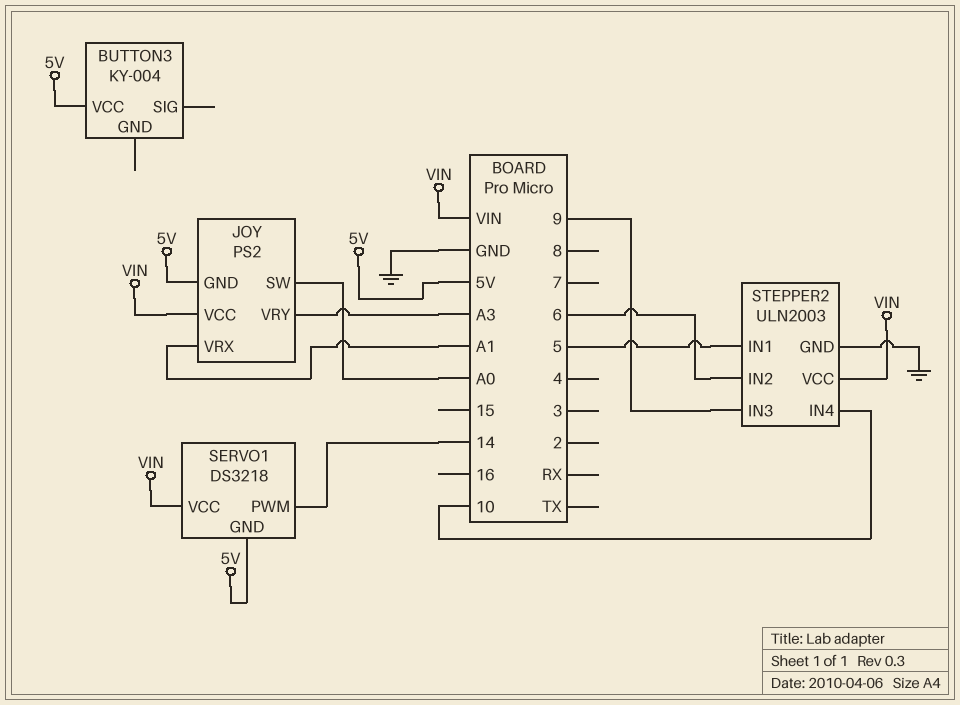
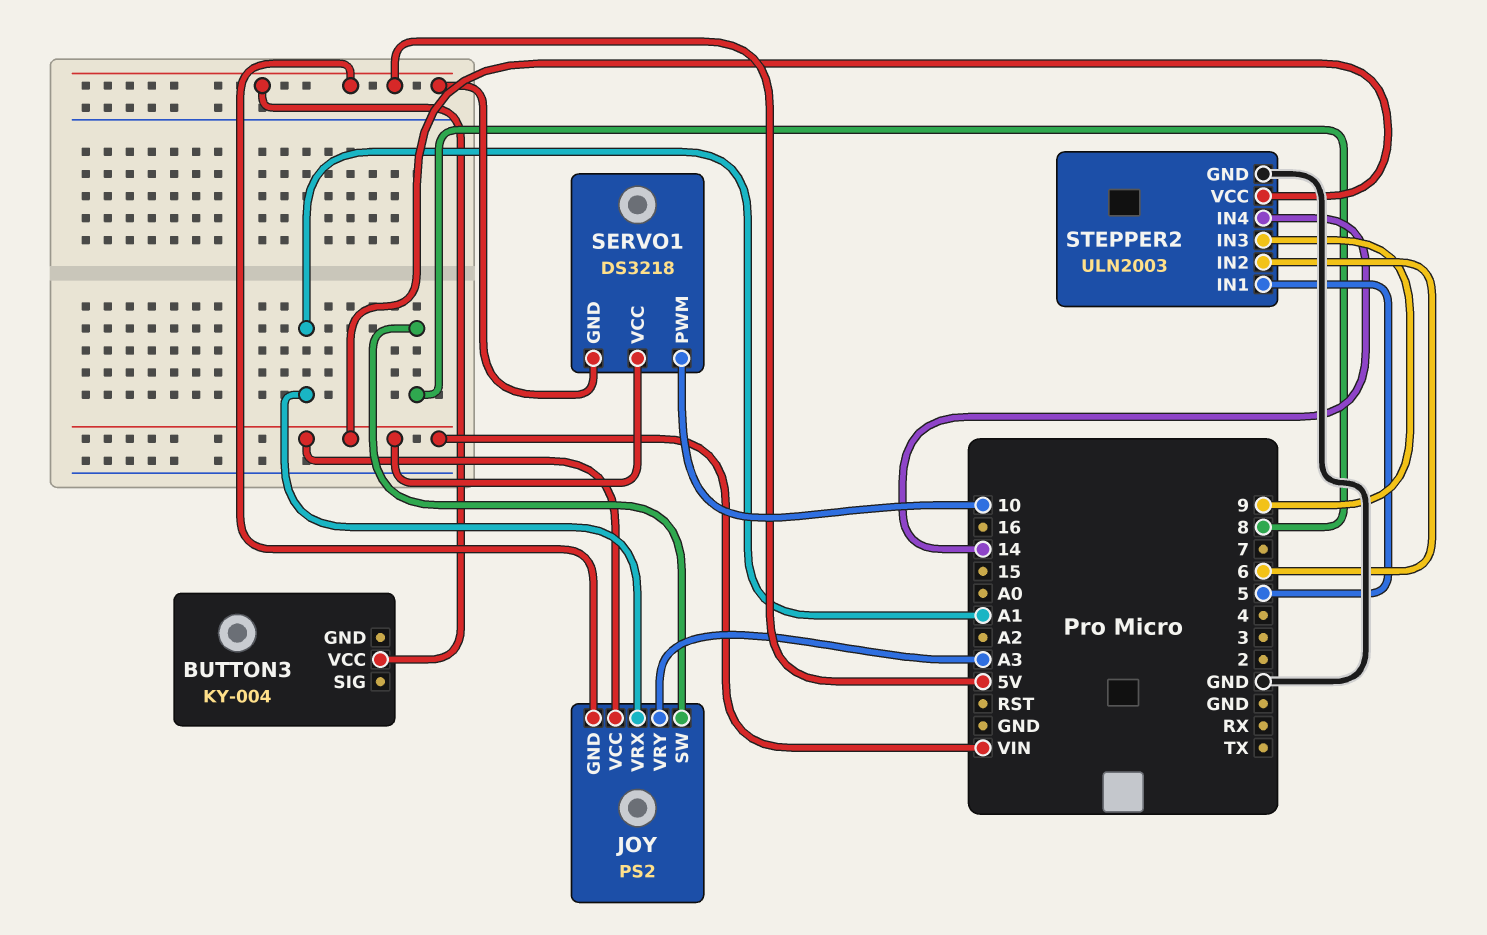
JOY pin SW: A0 -> 8
SERVO1 pin PWM: 14 -> 10
STEPPER2 pin IN4: 10 -> 14

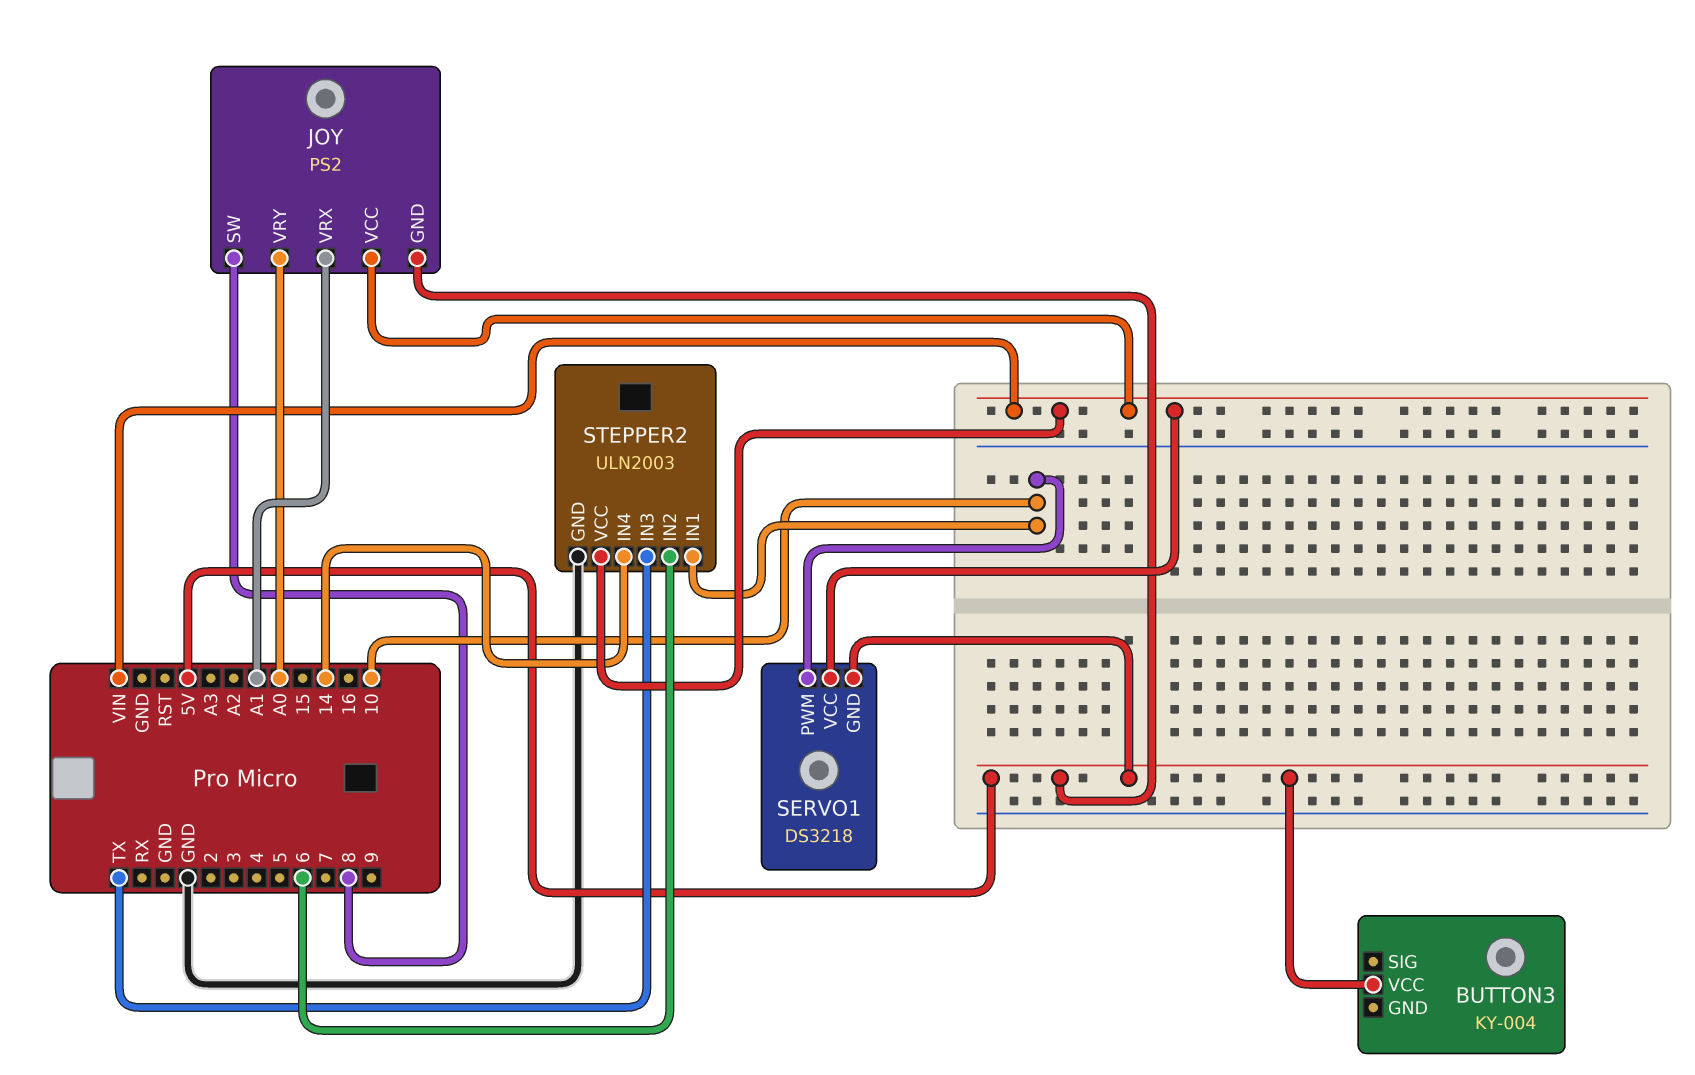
JOY pin VRY: A3 -> A0
STEPPER2 pin IN1: 5 -> 10
STEPPER2 pin IN3: 9 -> TX

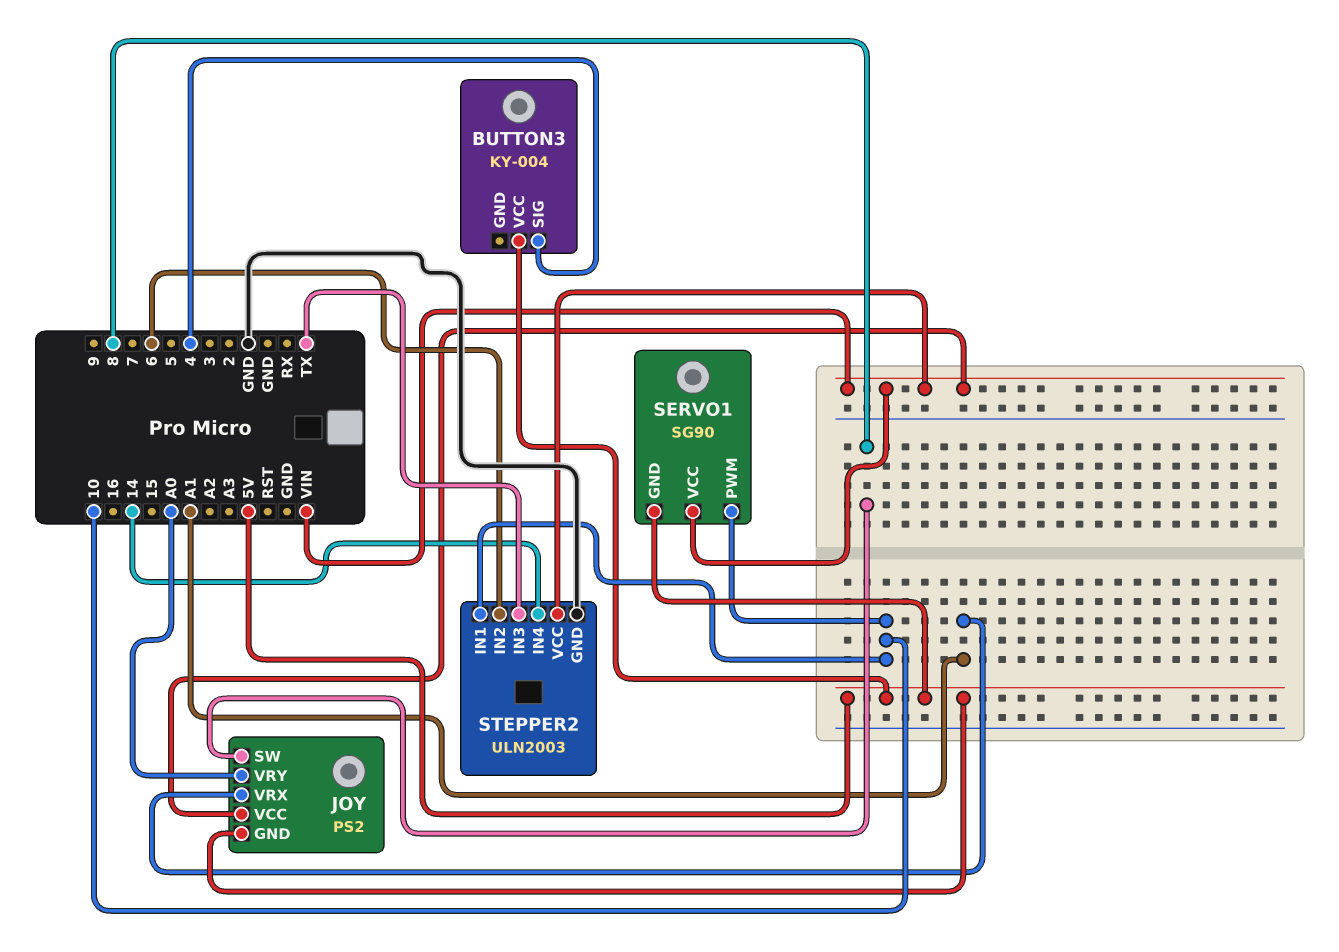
BUTTON3 pin SIG: none -> 4
SERVO1: DS3218 -> SG90

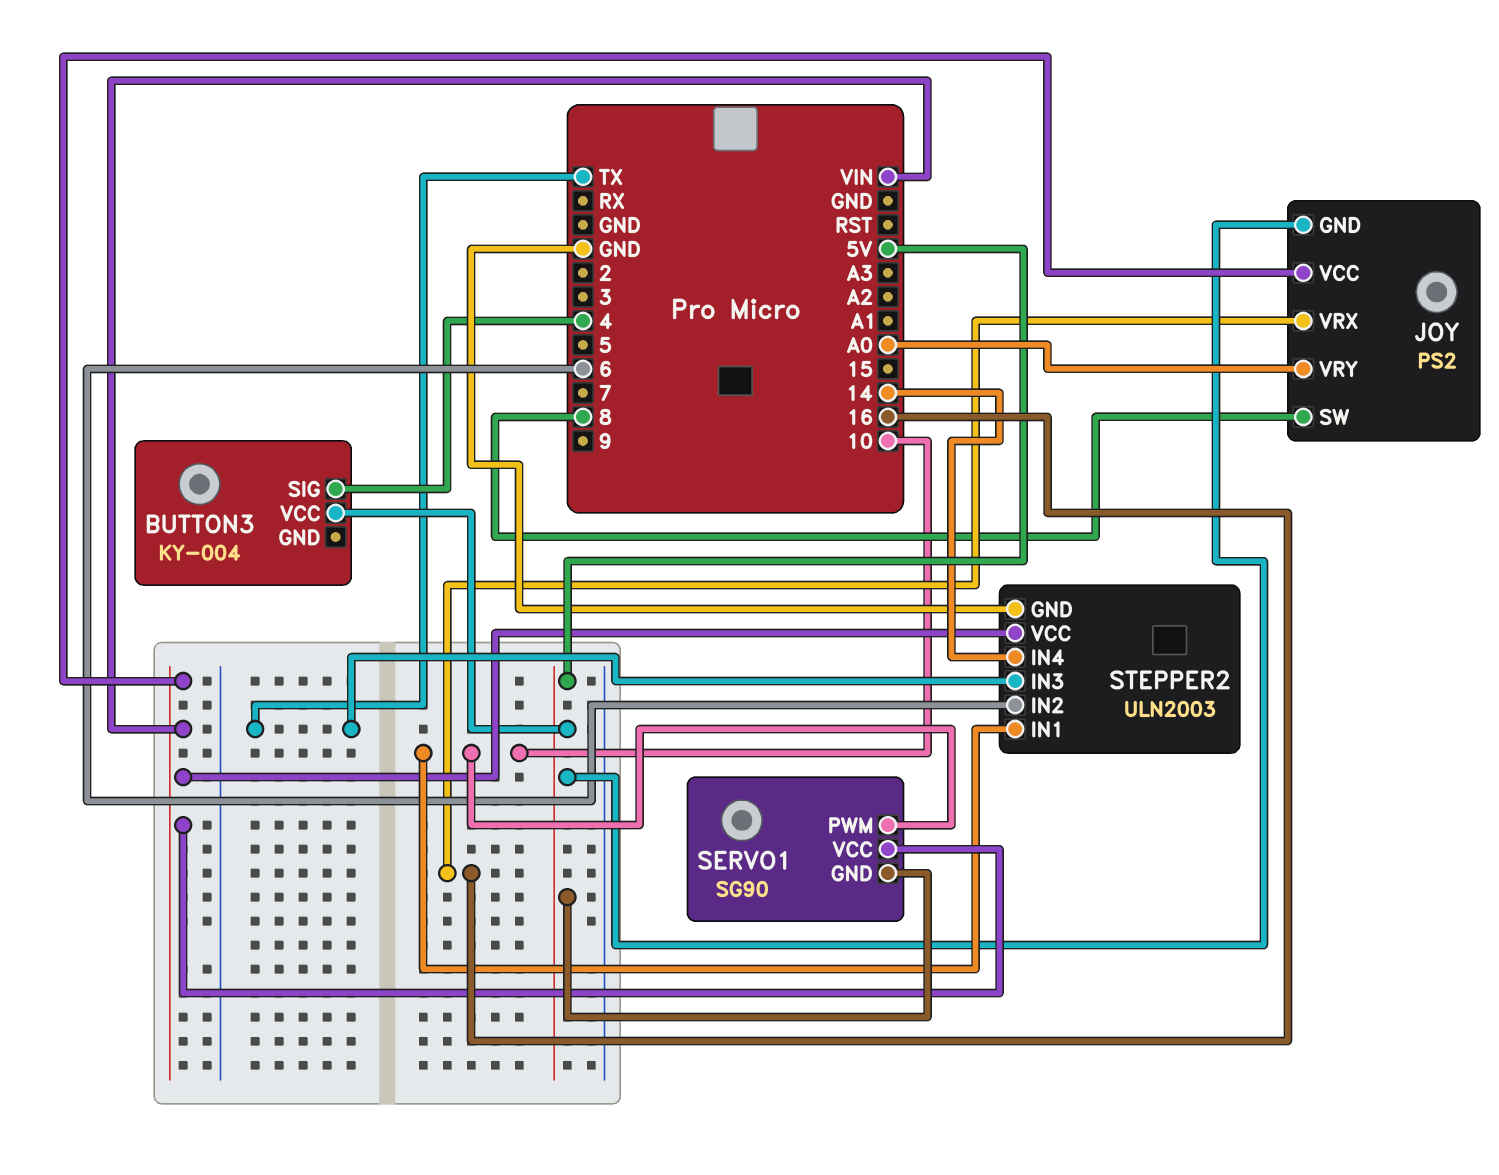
JOY pin VRX: A1 -> 16

